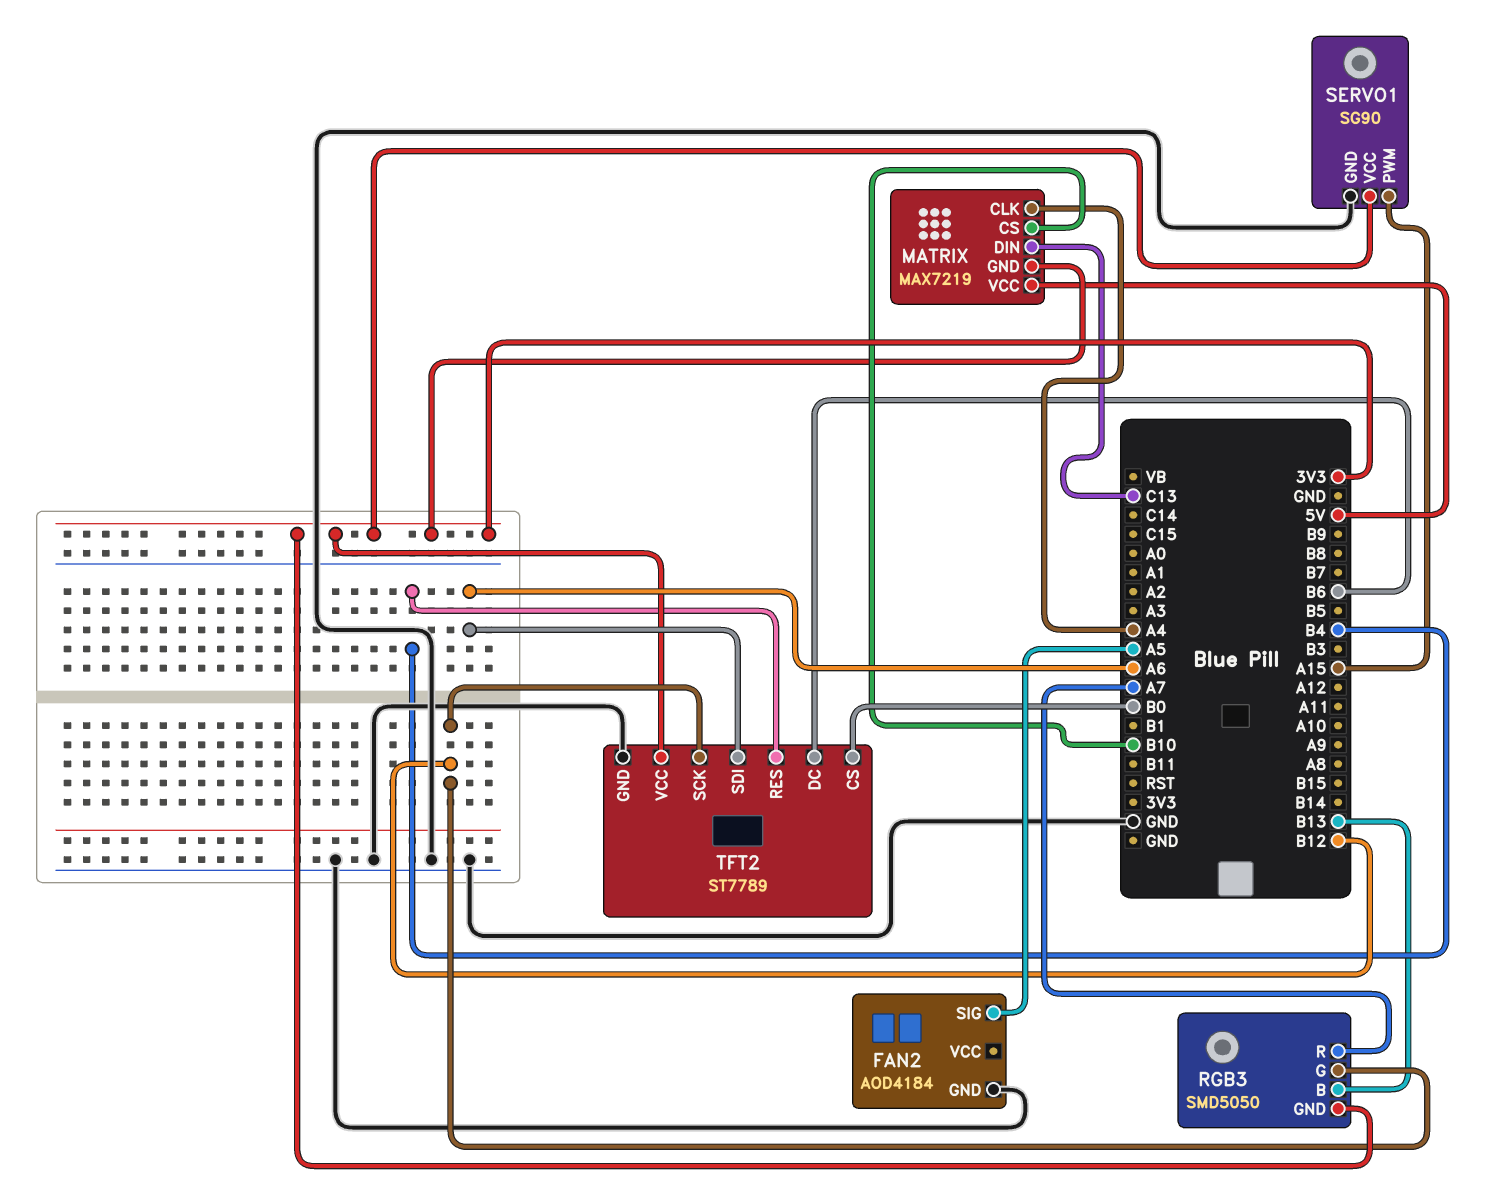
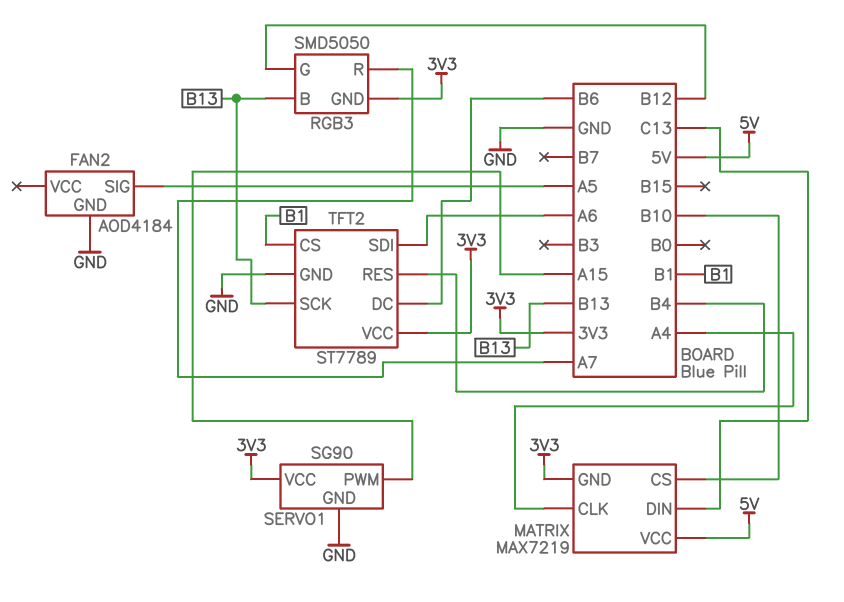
TFT2 pin CS: B0 -> B1
TFT2 pin SCK: B12 -> B13

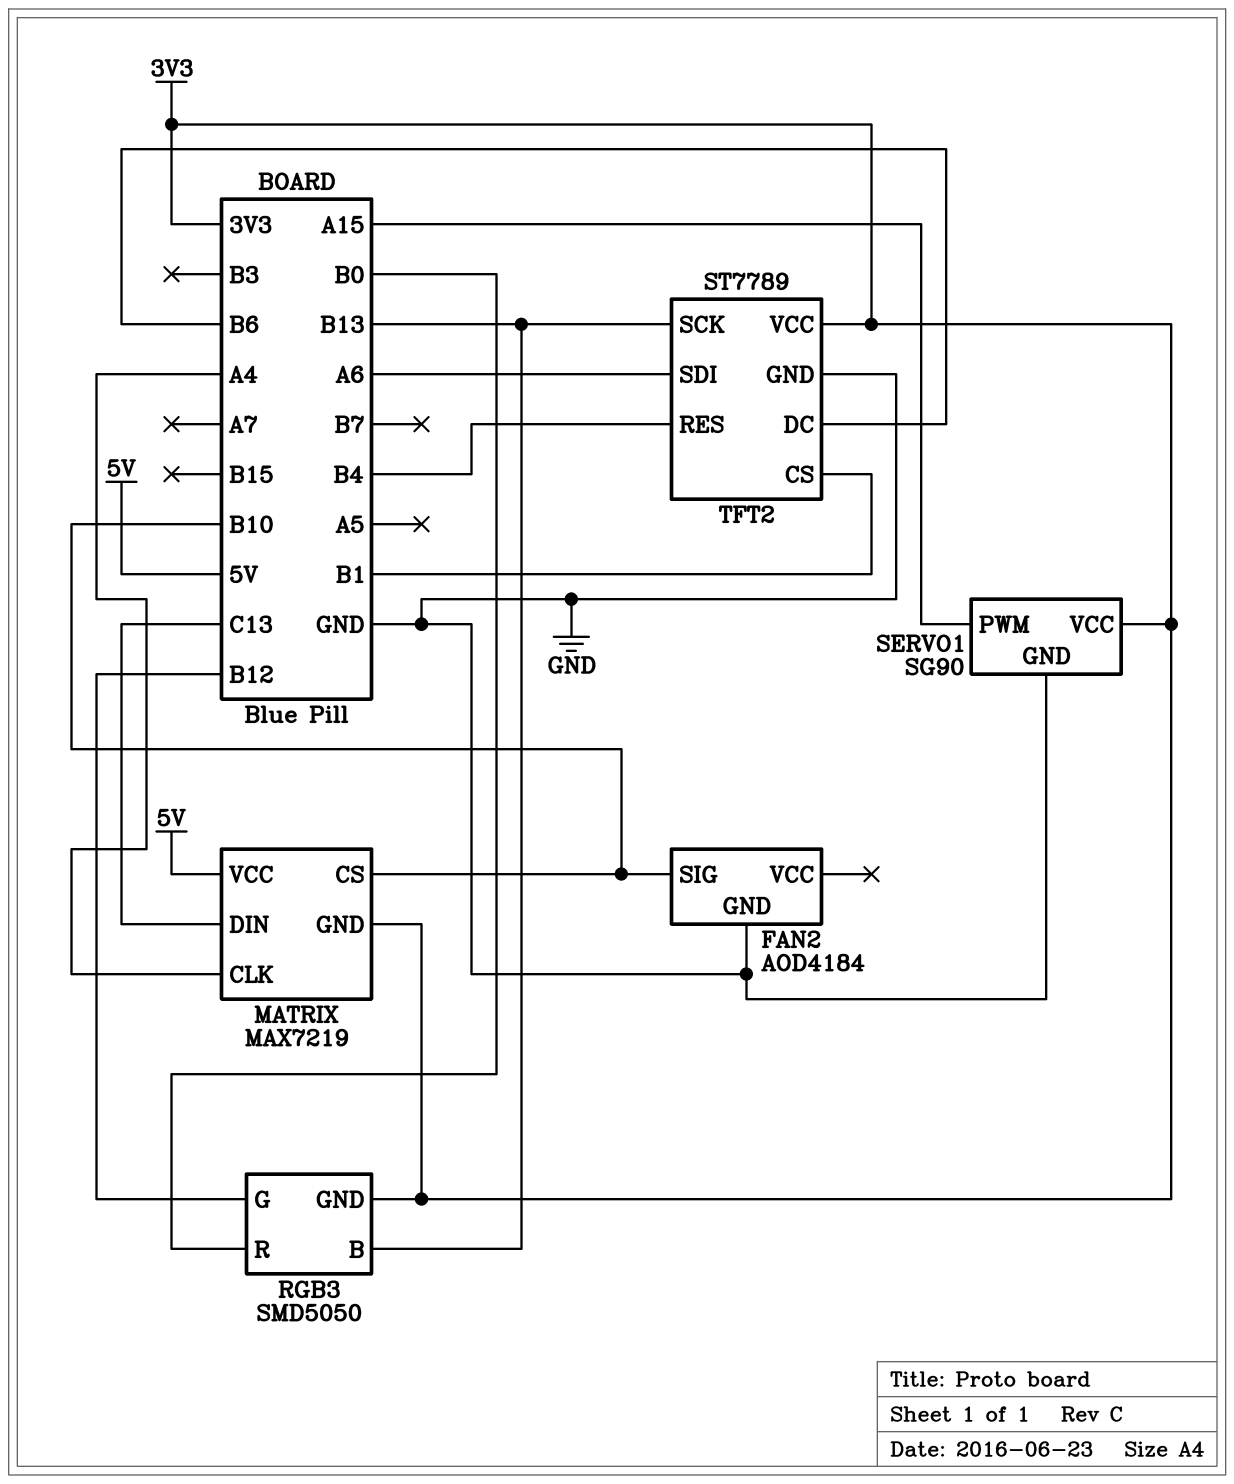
FAN2 pin SIG: A5 -> B10
RGB3 pin R: A7 -> B0

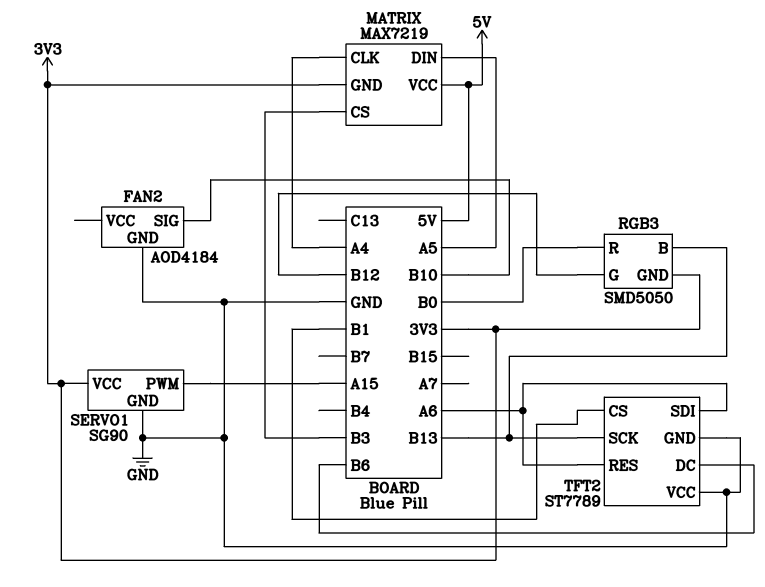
MATRIX pin CS: B10 -> B3
MATRIX pin DIN: C13 -> A5
TFT2 pin RES: B4 -> A6
TFT2 pin VCC: 3V3 -> GND

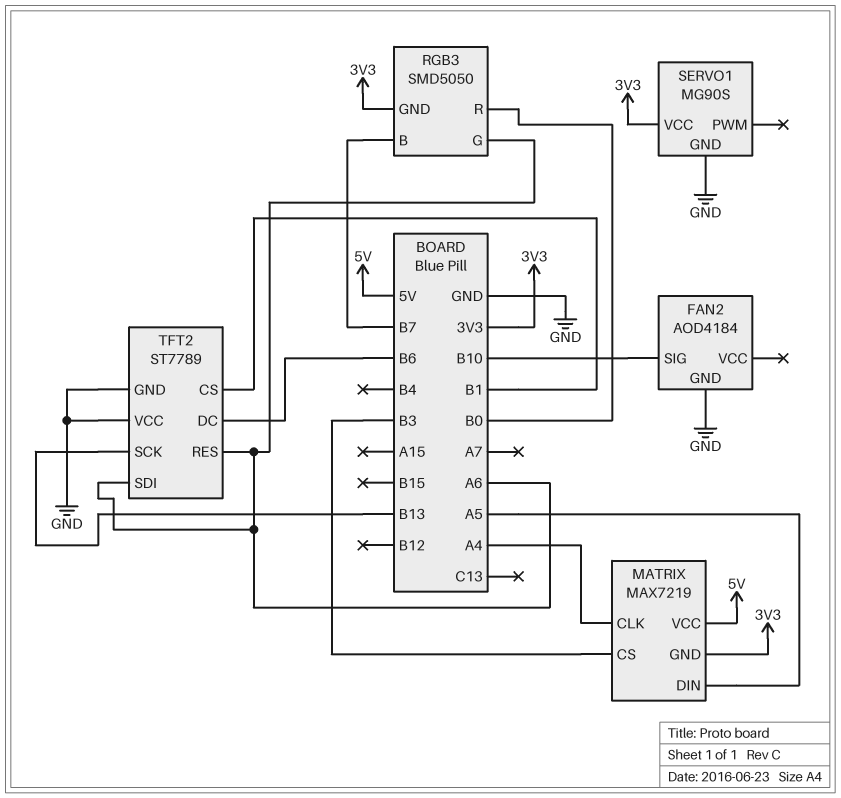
RGB3 pin B: B13 -> B7
RGB3 pin G: B12 -> A6
SERVO1: SG90 -> MG90S
SERVO1 pin PWM: A15 -> none

